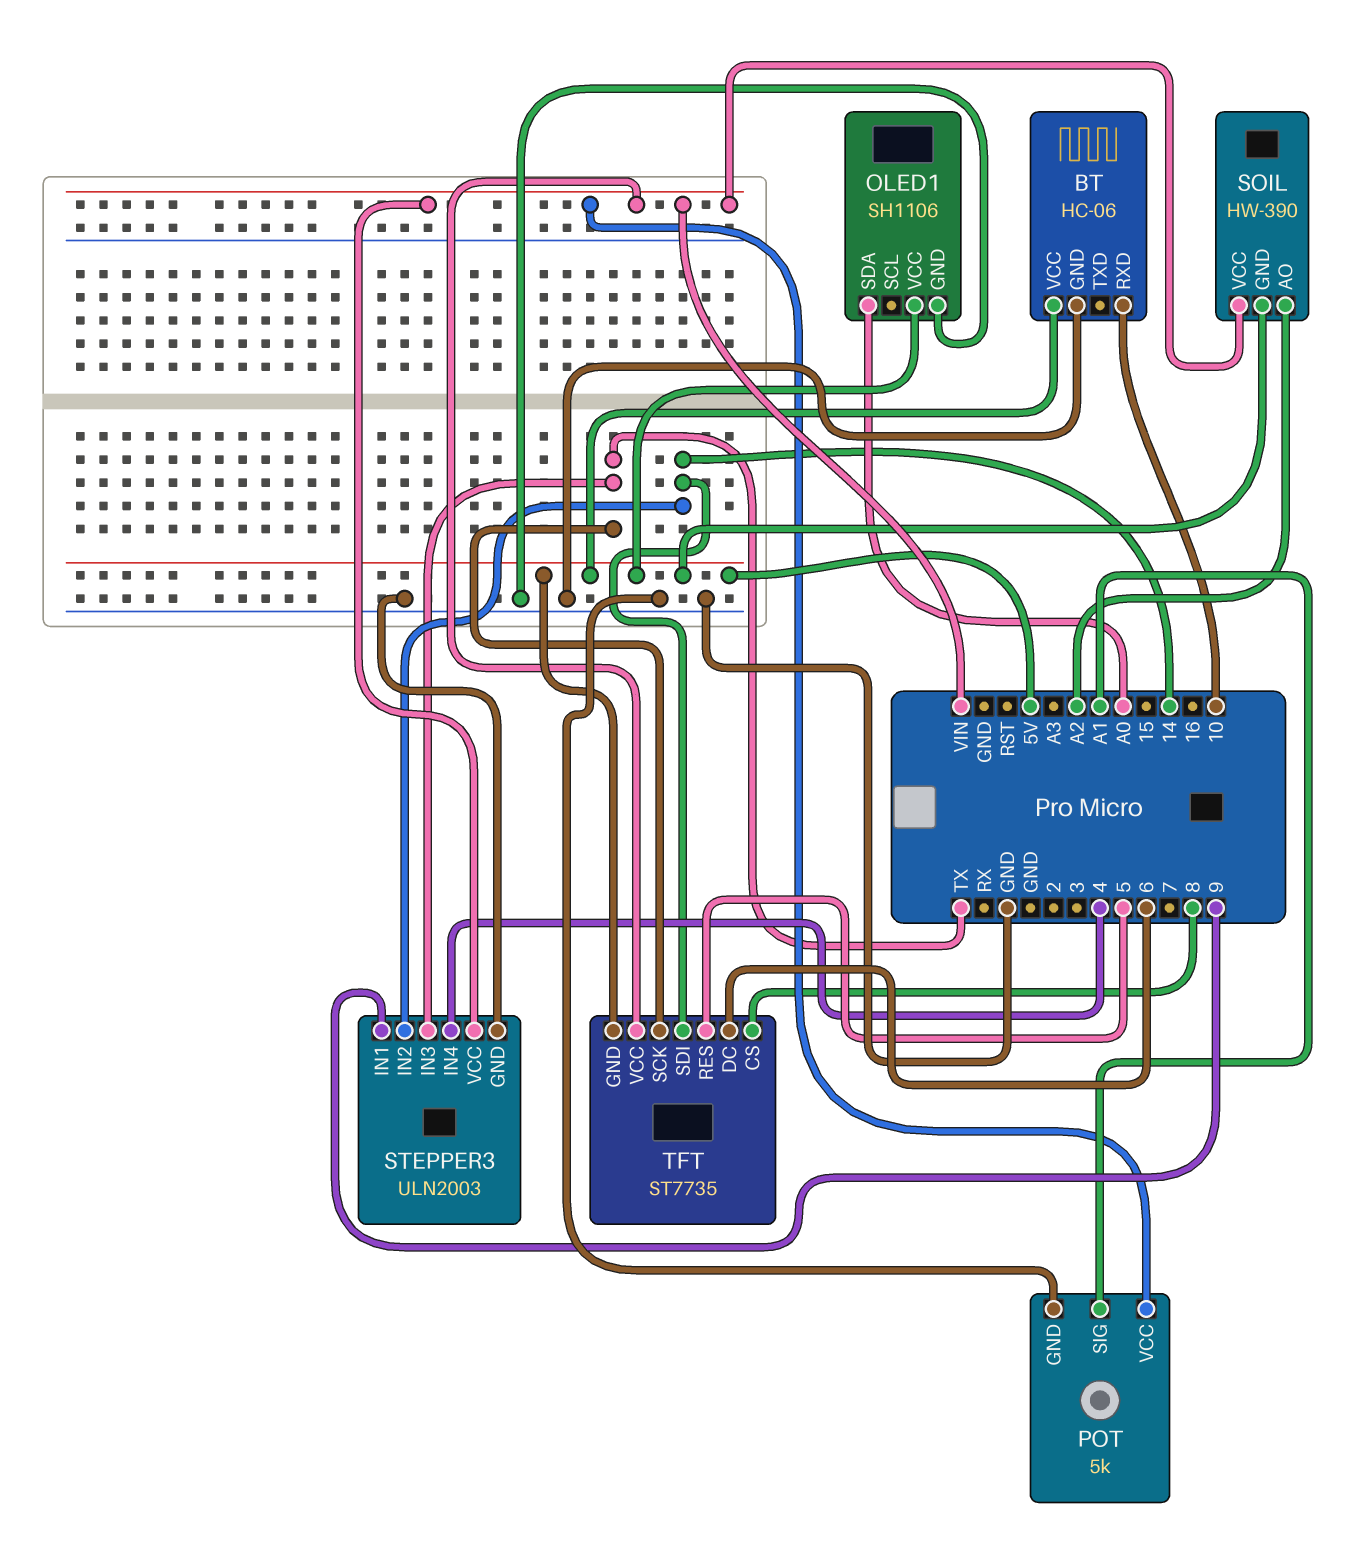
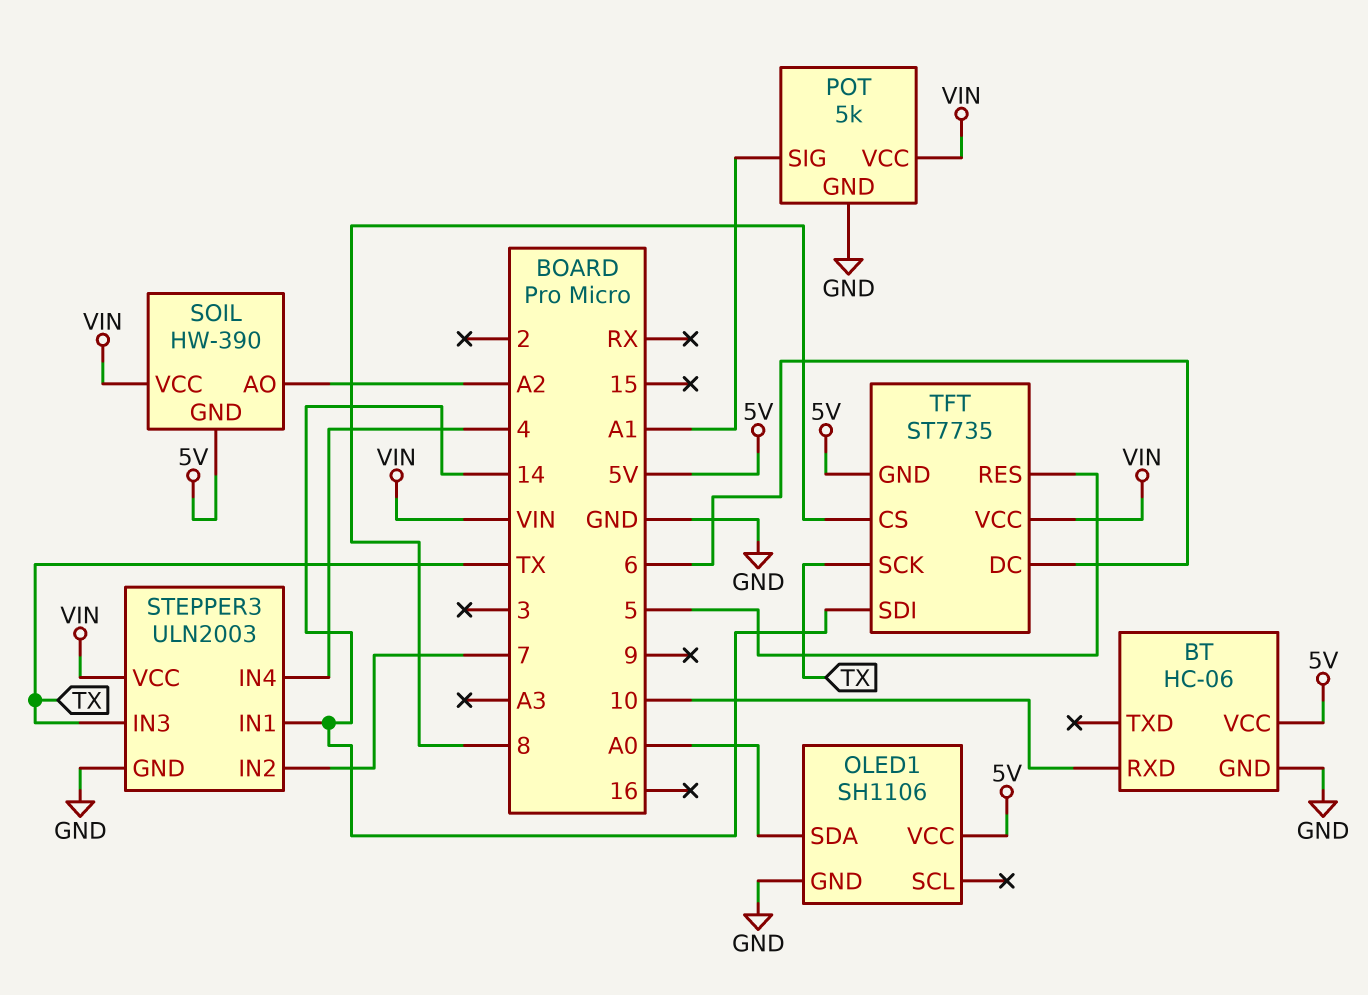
STEPPER3 pin IN1: 9 -> 14
STEPPER3 pin IN2: 14 -> 7

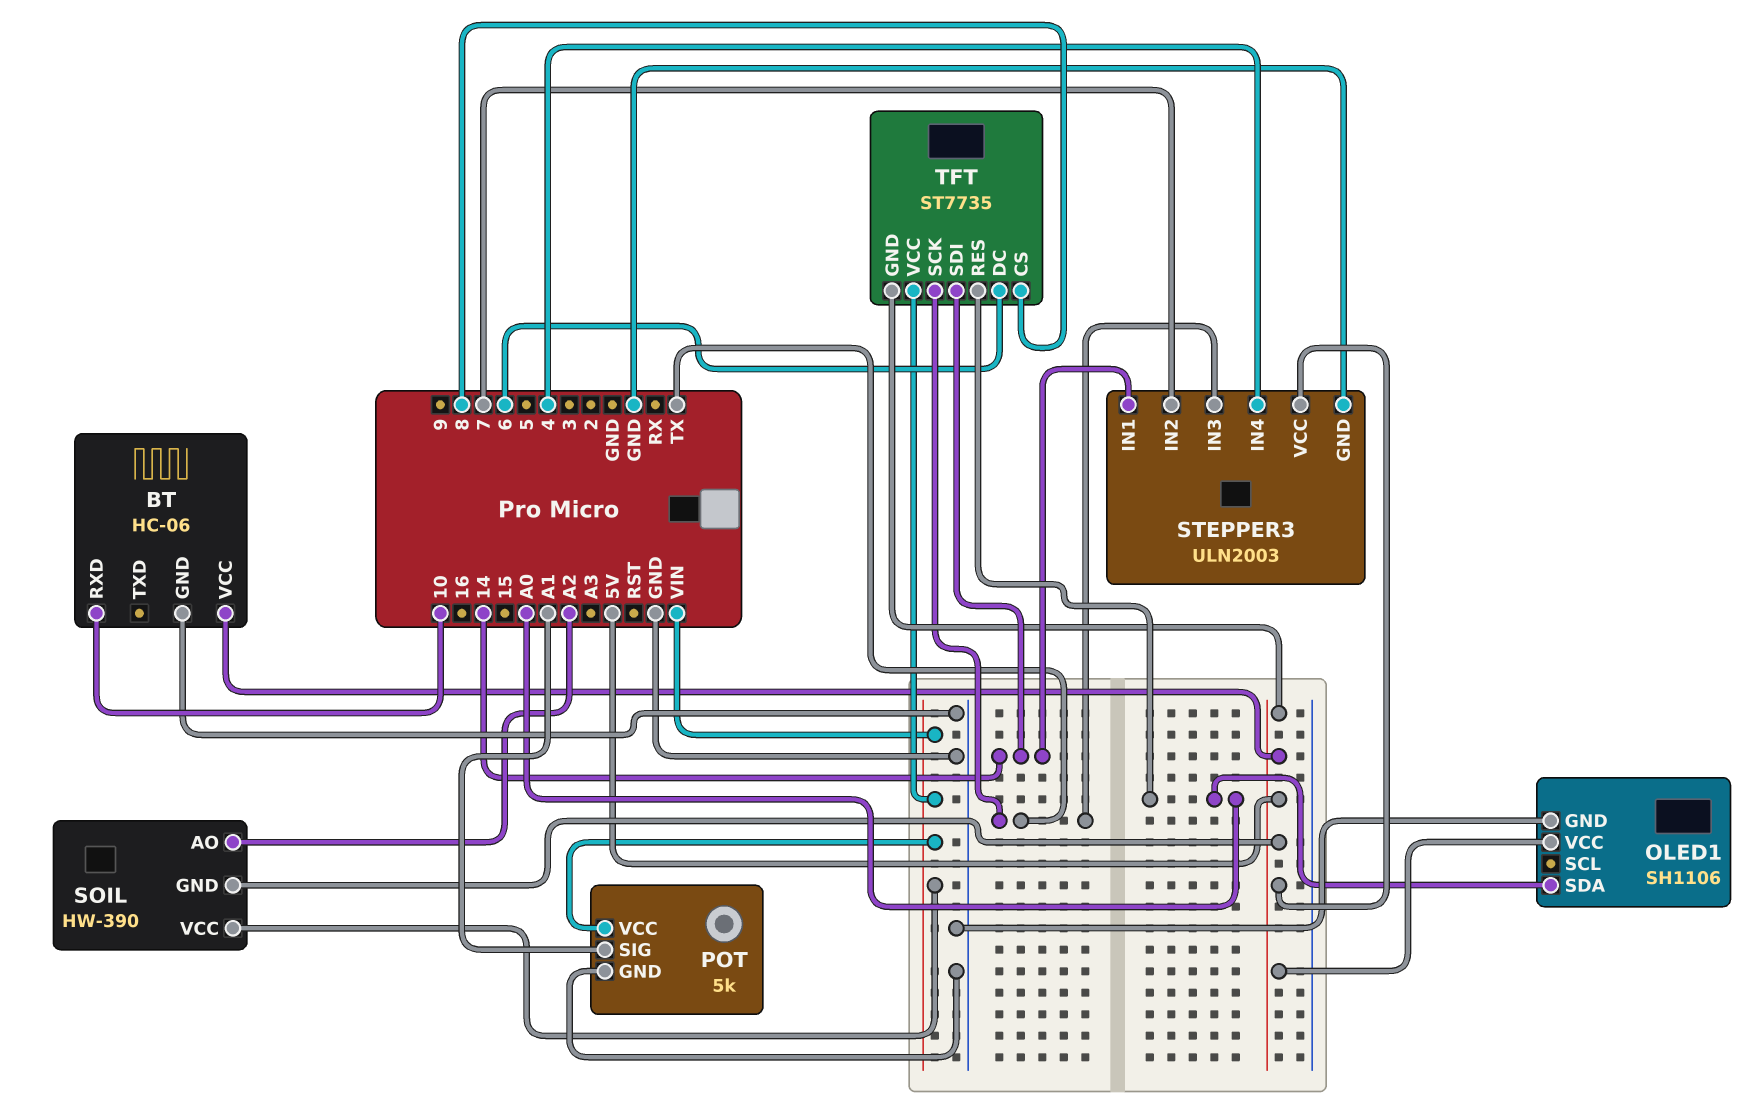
STEPPER3 pin VCC: VIN -> 5V
TFT pin RES: 5 -> A0

